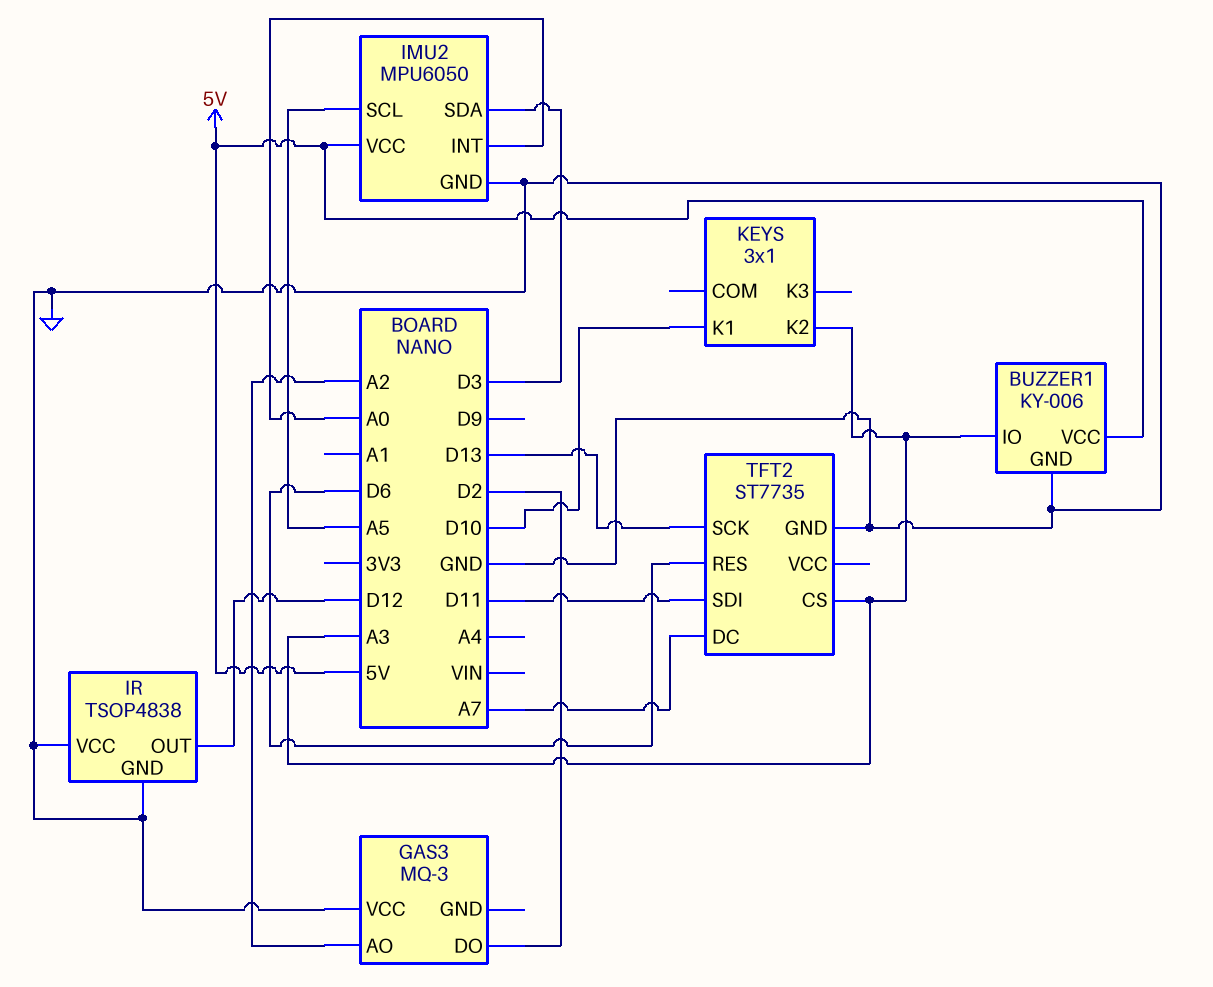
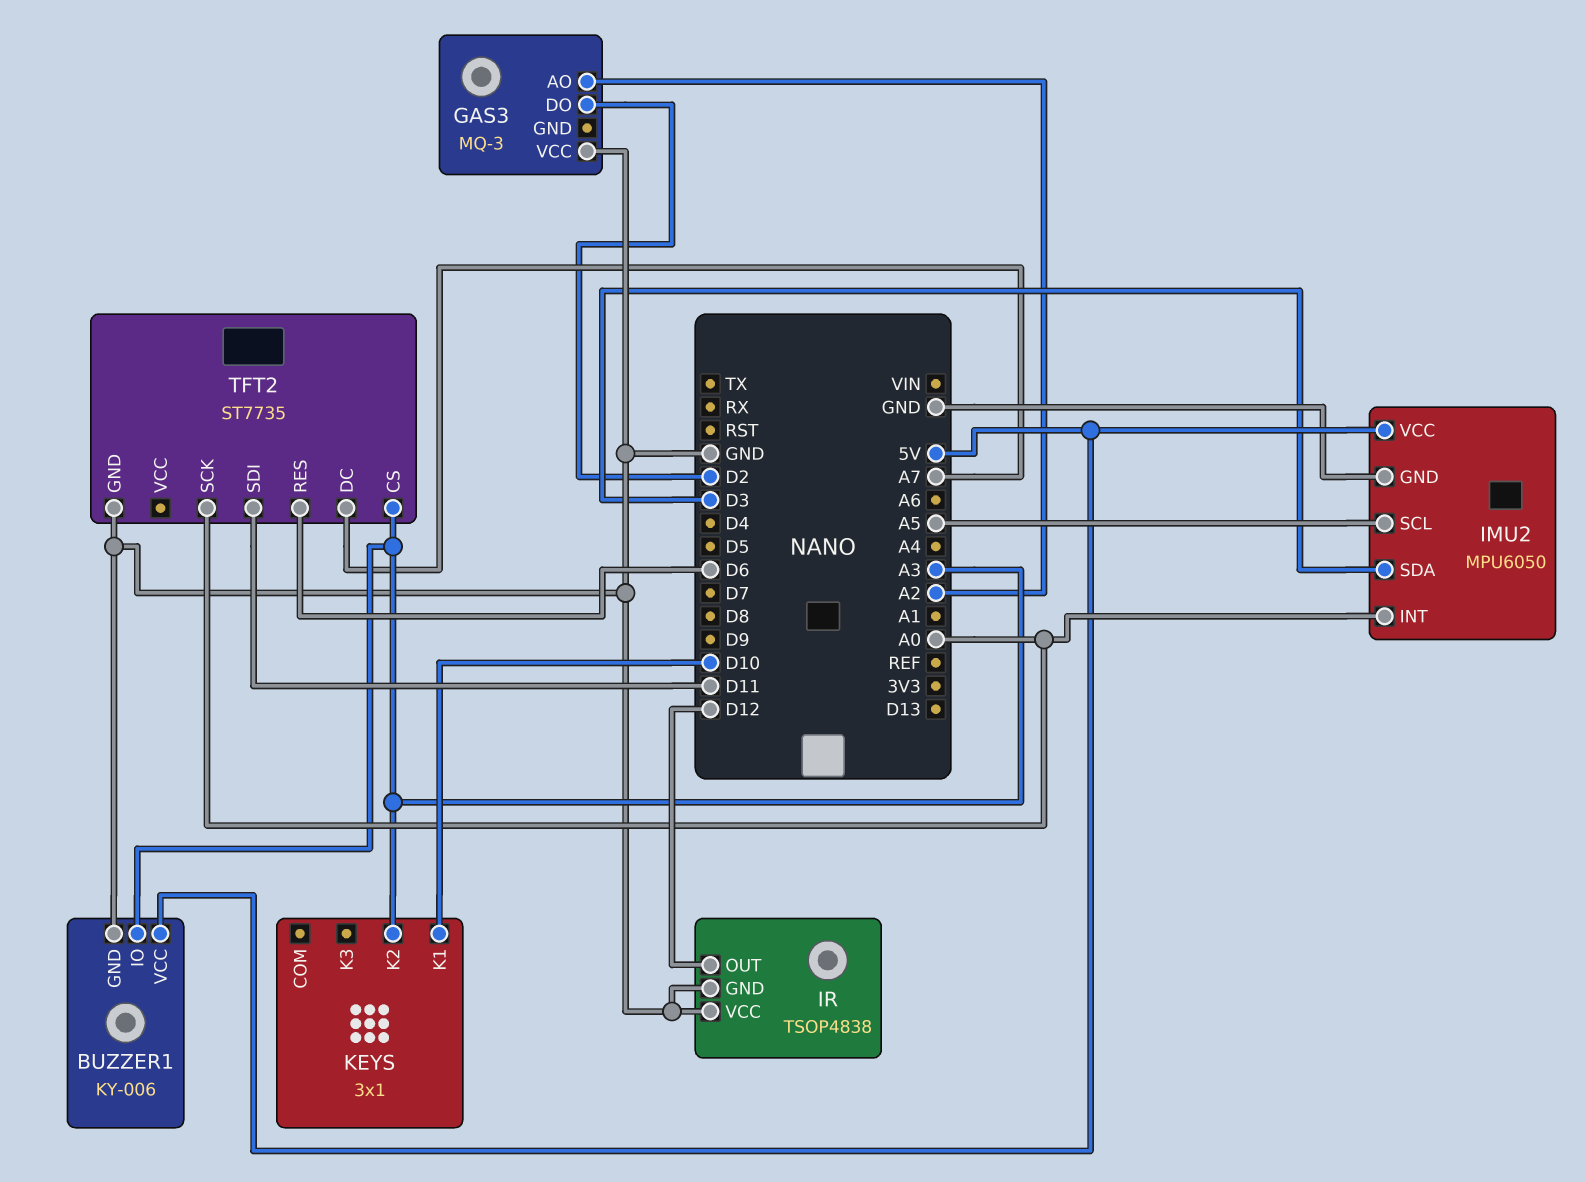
TFT2 pin SCK: D13 -> A0

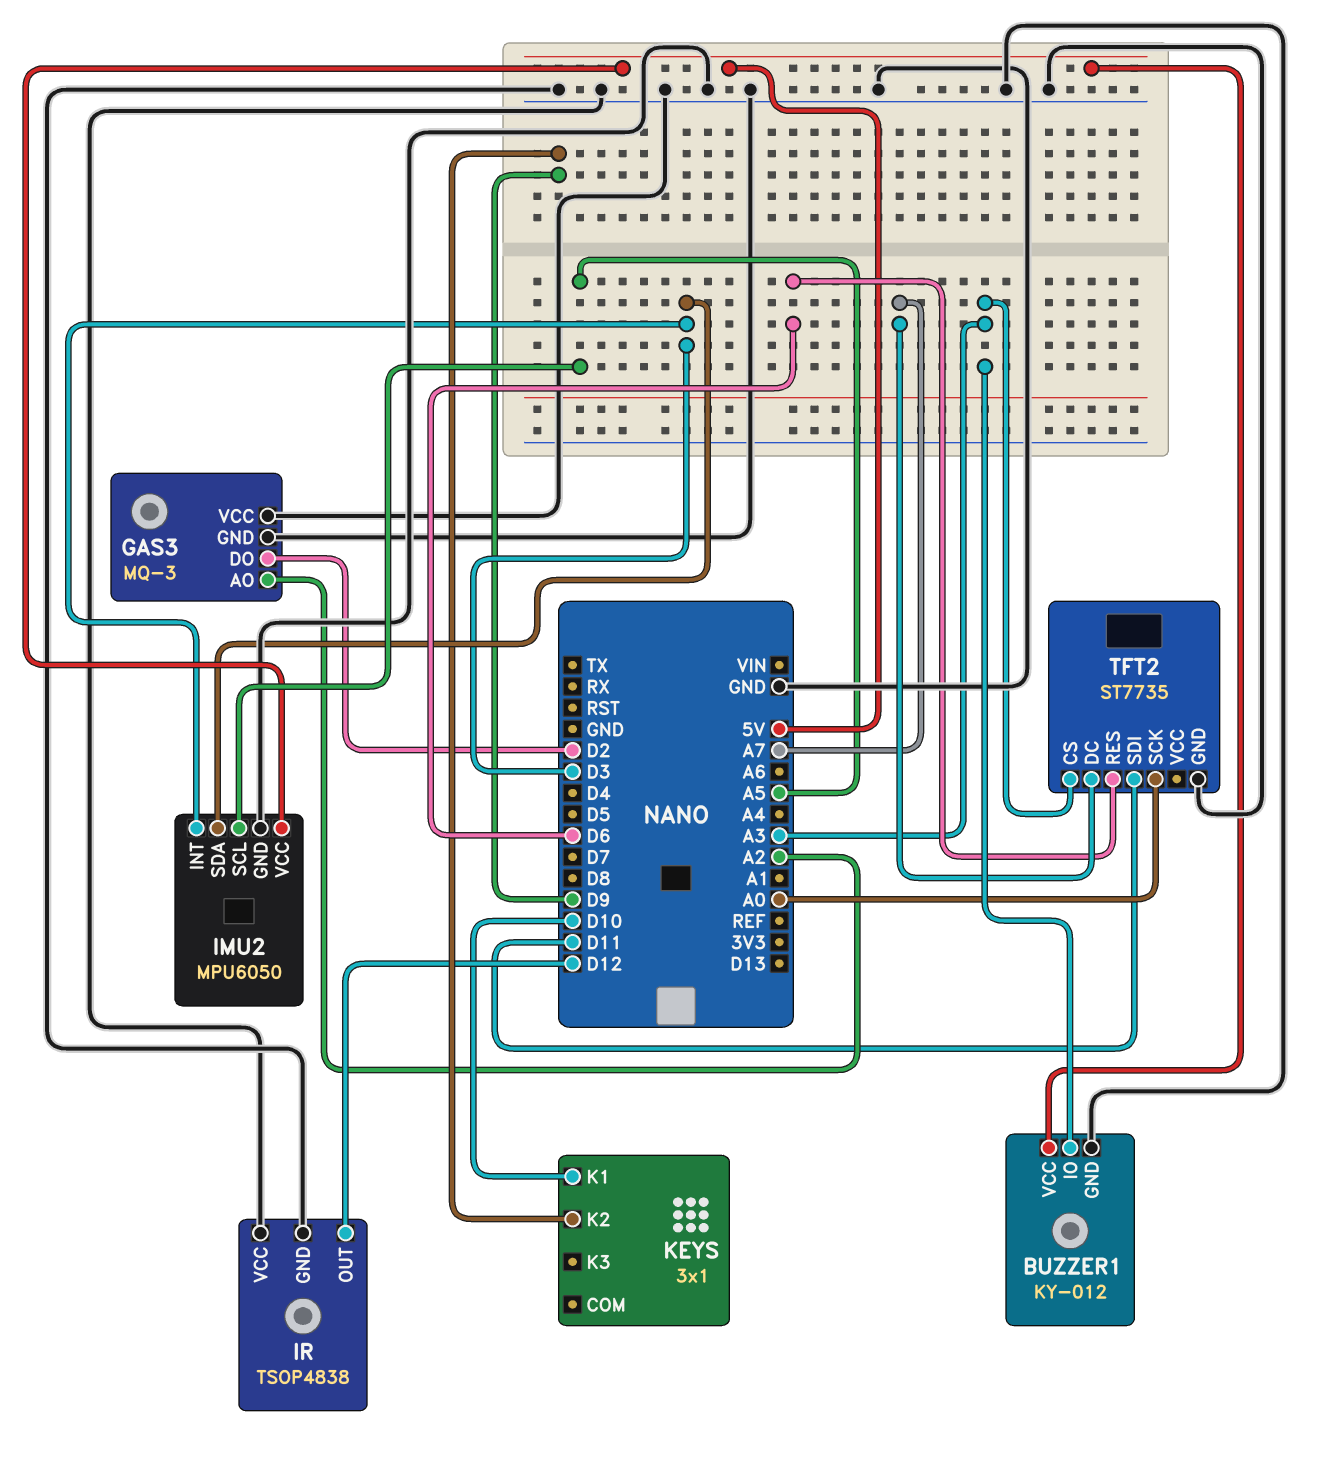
BUZZER1: KY-006 -> KY-012
GAS3 pin GND: none -> GND
IMU2 pin INT: A0 -> D3
KEYS pin K2: A3 -> D9

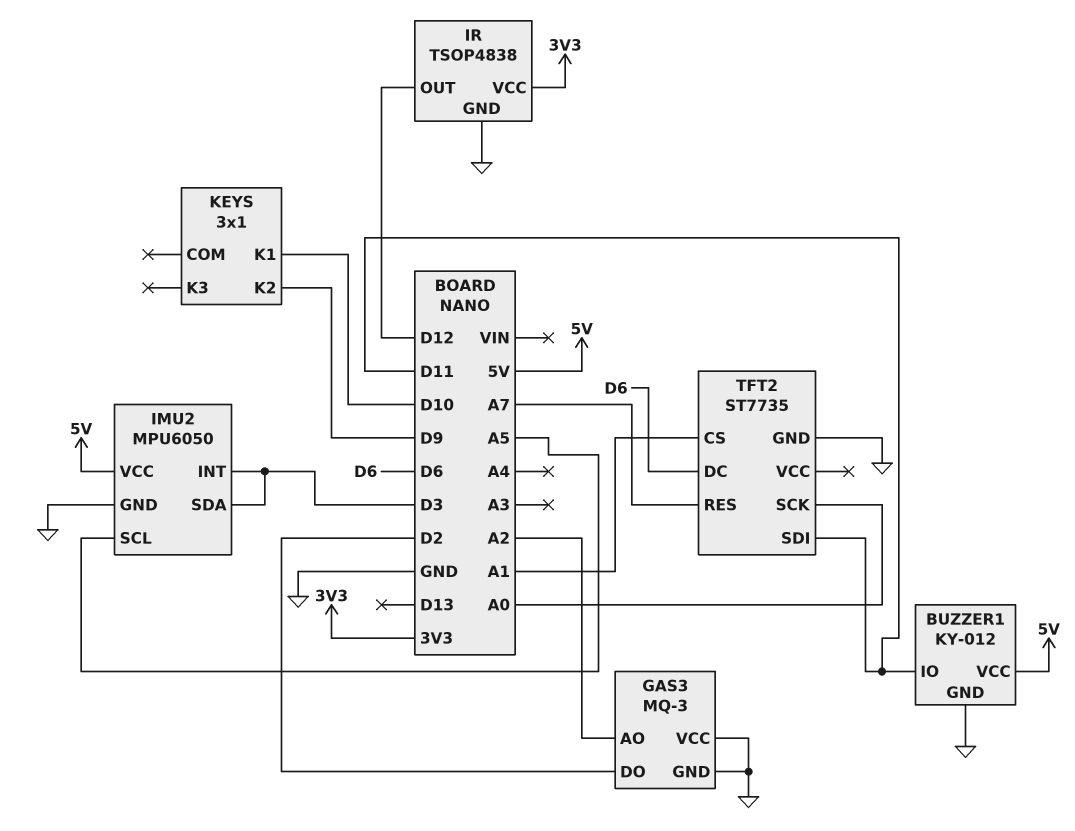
BUZZER1 pin IO: A3 -> D11
IR pin VCC: GND -> 3V3
TFT2 pin CS: A3 -> A1
TFT2 pin DC: A7 -> D6
TFT2 pin RES: D6 -> A7

